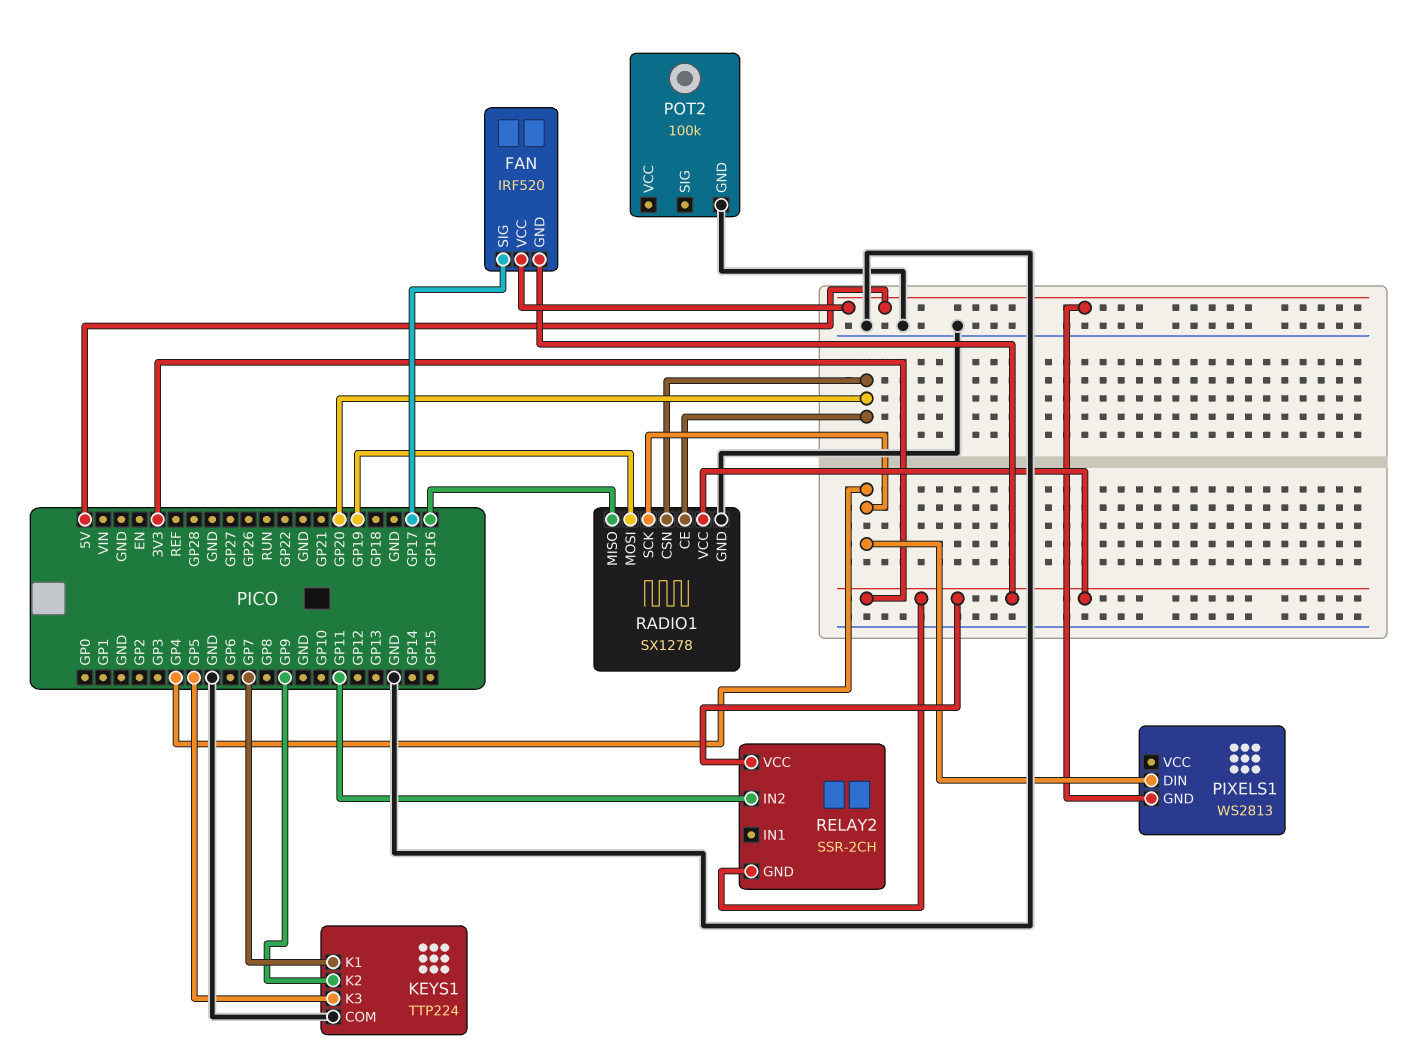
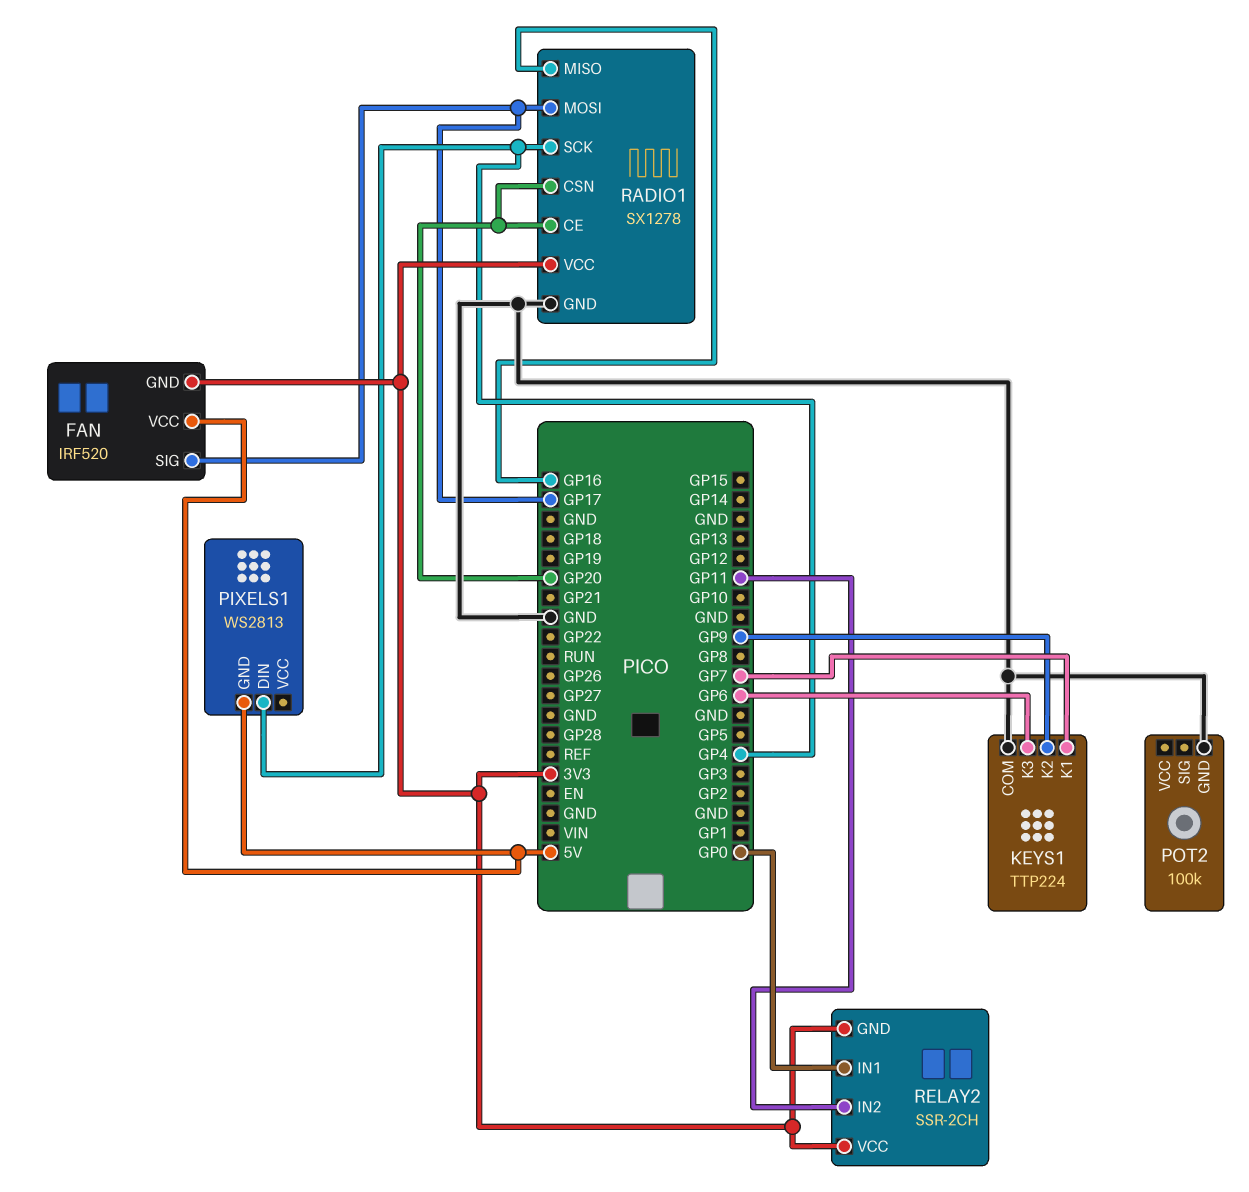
KEYS1 pin K3: GP5 -> GP6
RADIO1 pin MOSI: GP19 -> GP17
RELAY2 pin IN1: none -> GP0

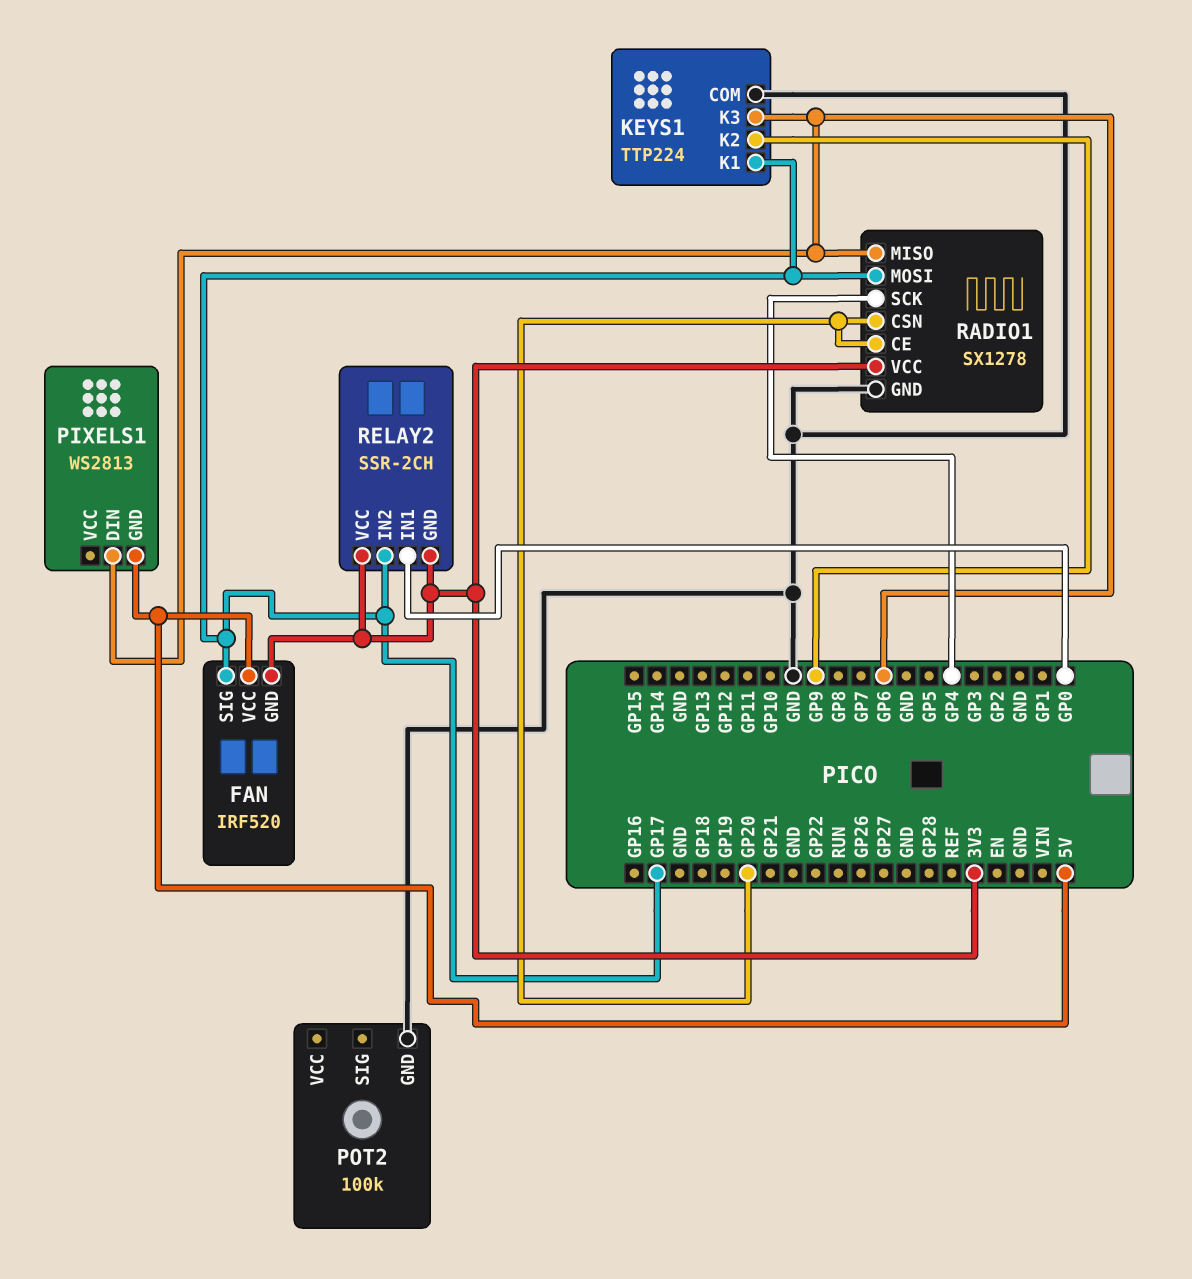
KEYS1 pin K1: GP7 -> GP17
PIXELS1 pin DIN: GP4 -> GP6
RADIO1 pin MISO: GP16 -> GP6
RELAY2 pin IN2: GP11 -> GP17

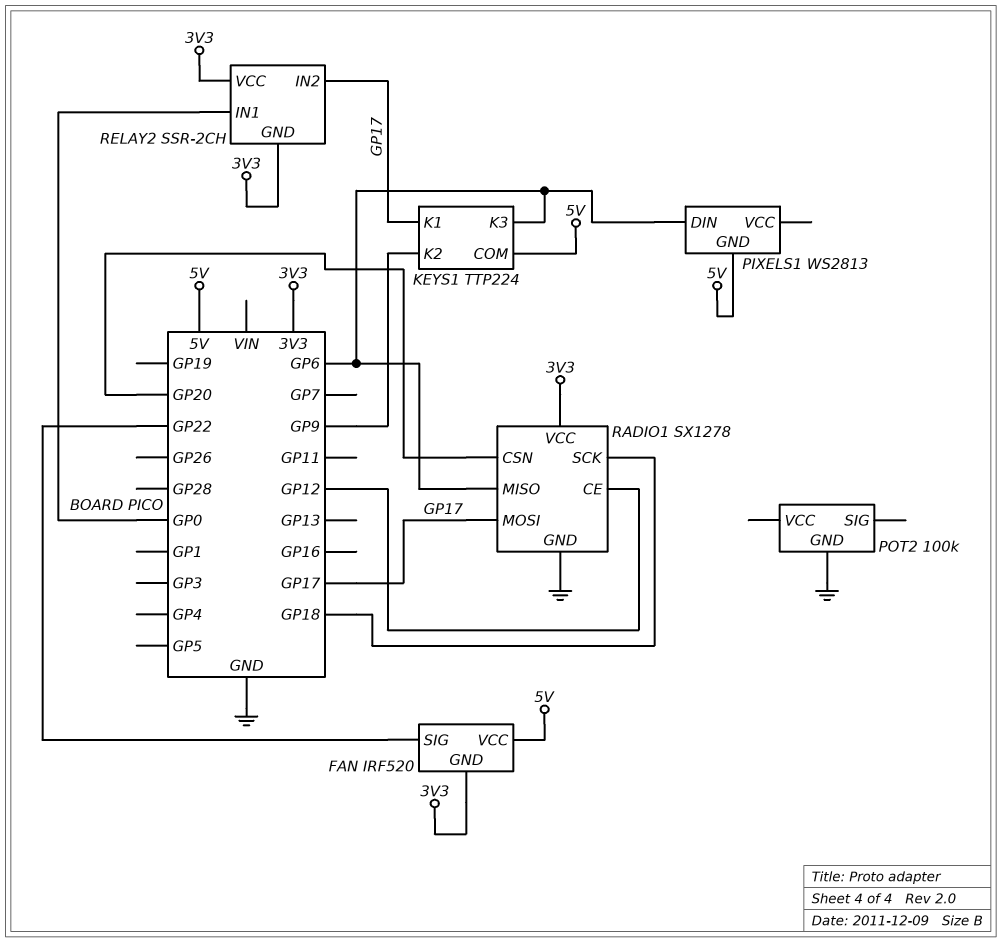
FAN pin SIG: GP17 -> GP22
KEYS1 pin COM: GND -> 5V
RADIO1 pin CE: GP20 -> GP12
RADIO1 pin SCK: GP4 -> GP18

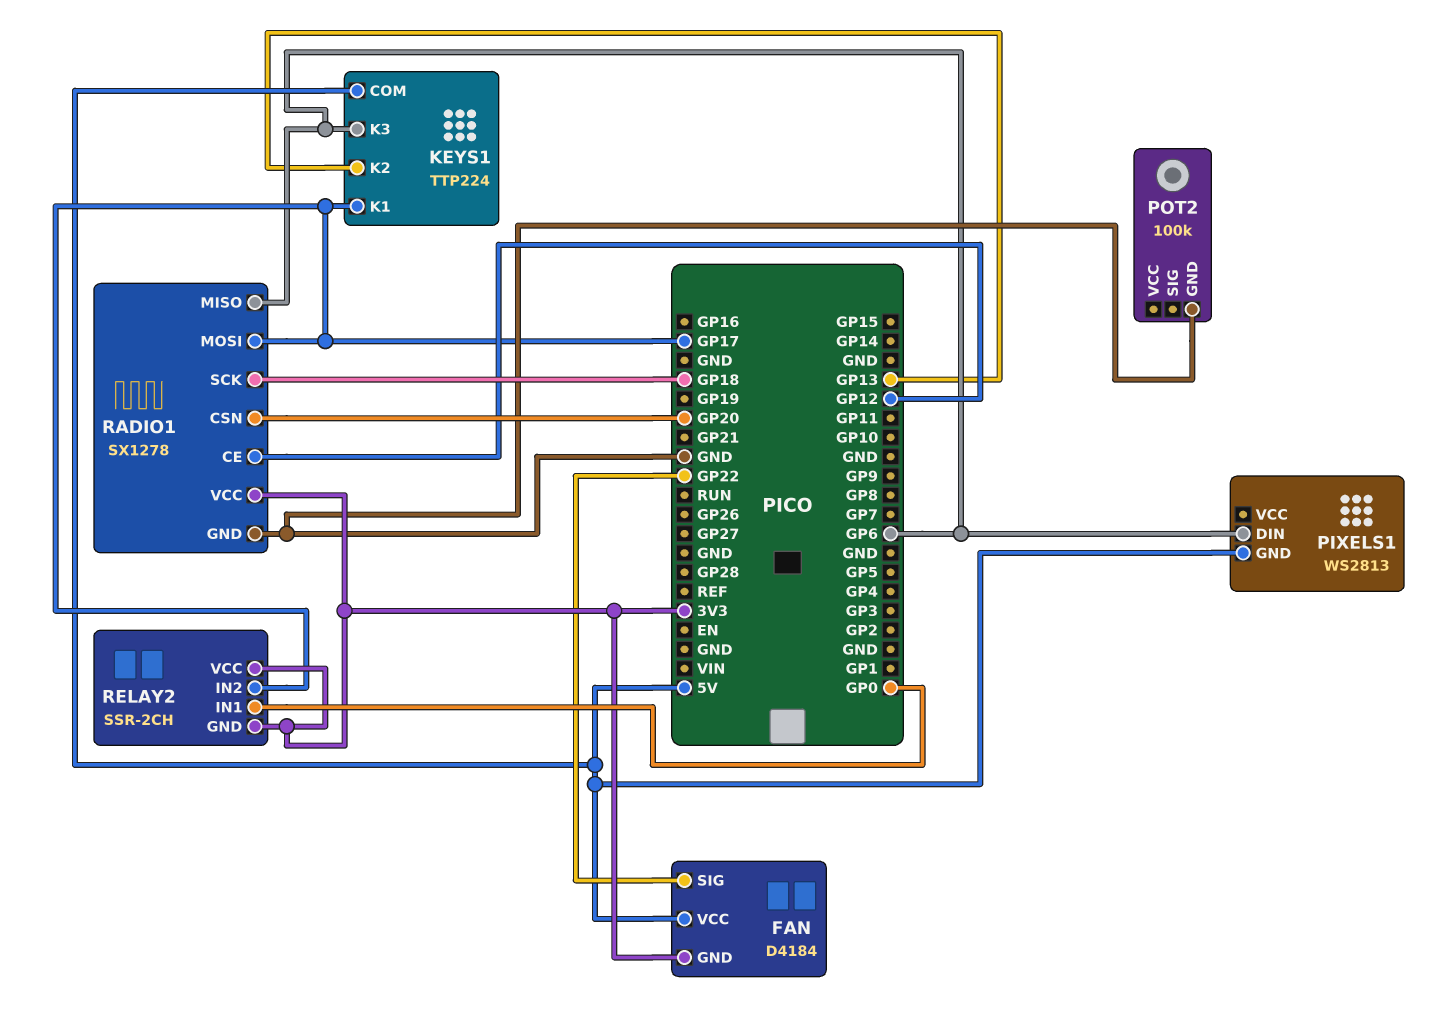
FAN: IRF520 -> D4184
KEYS1 pin K2: GP9 -> GP13

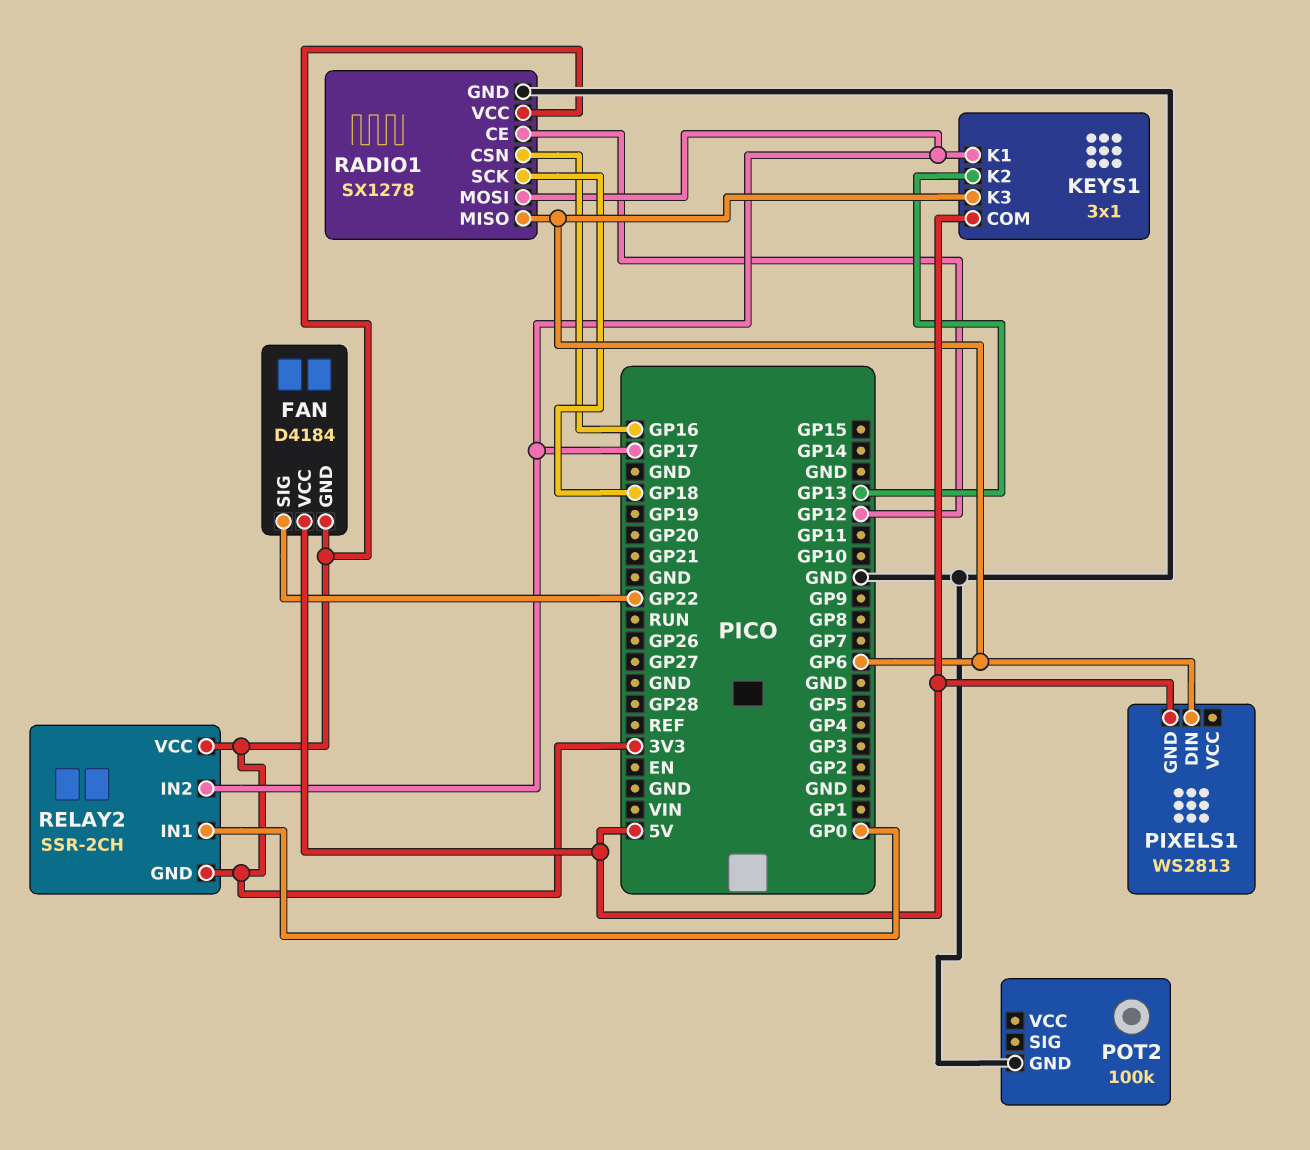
KEYS1: TTP224 -> 3x1
RADIO1 pin CSN: GP20 -> GP16

